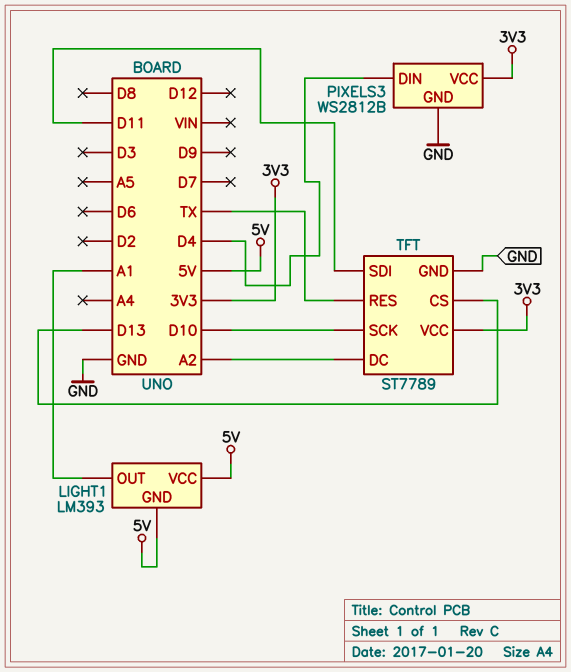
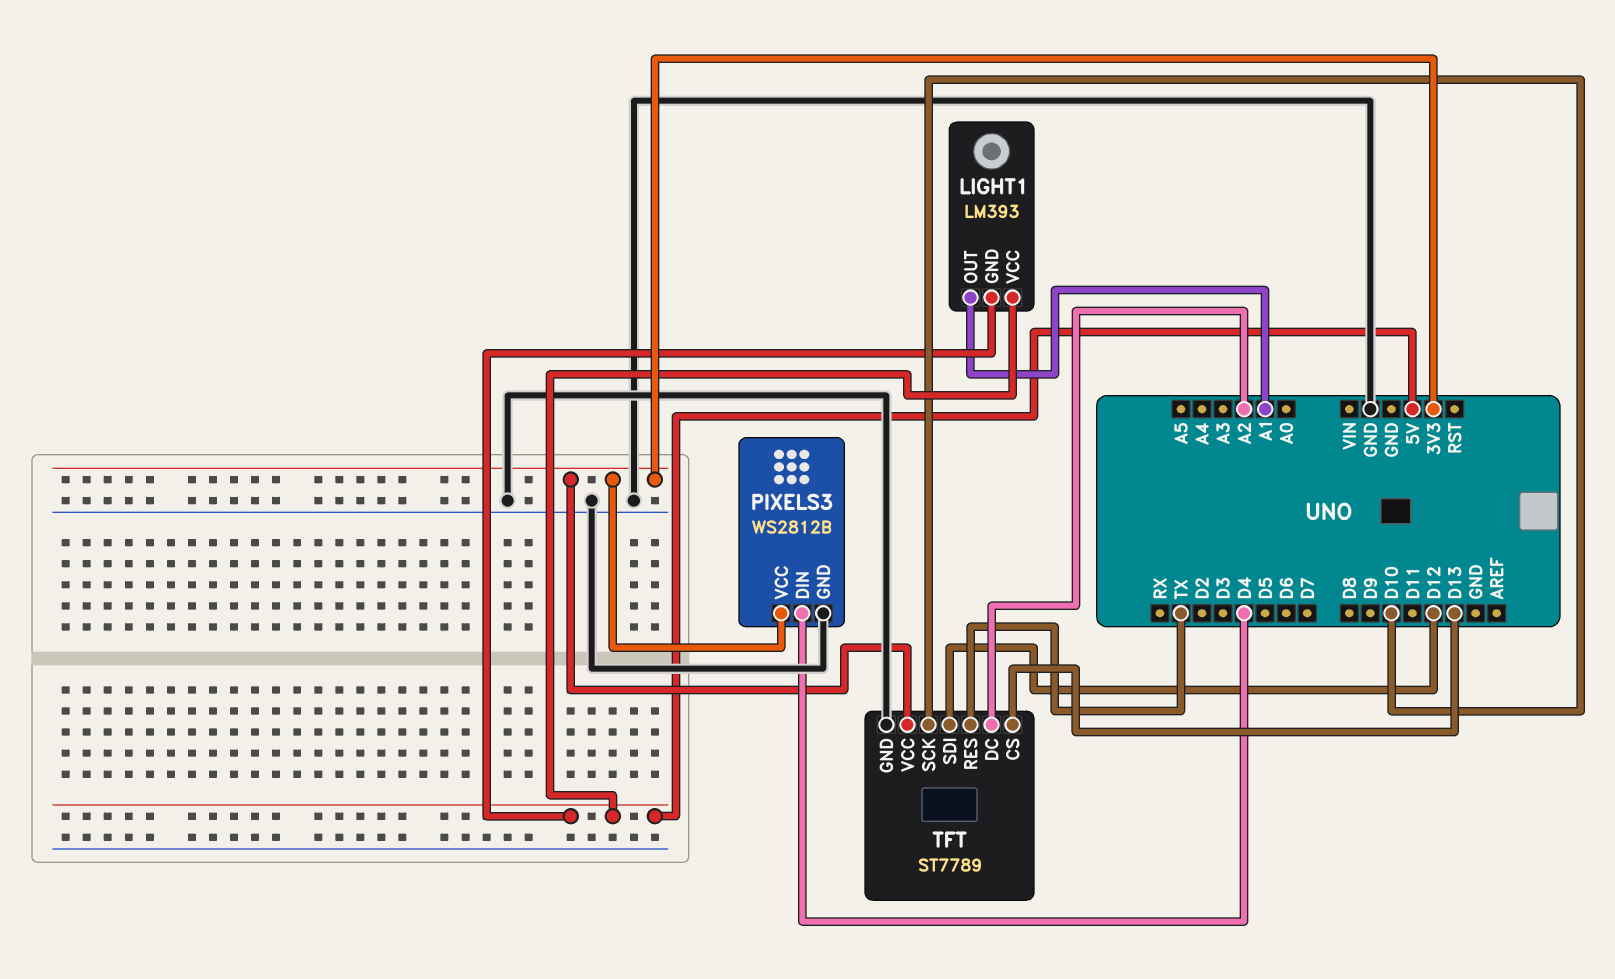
TFT pin SDI: D11 -> D12

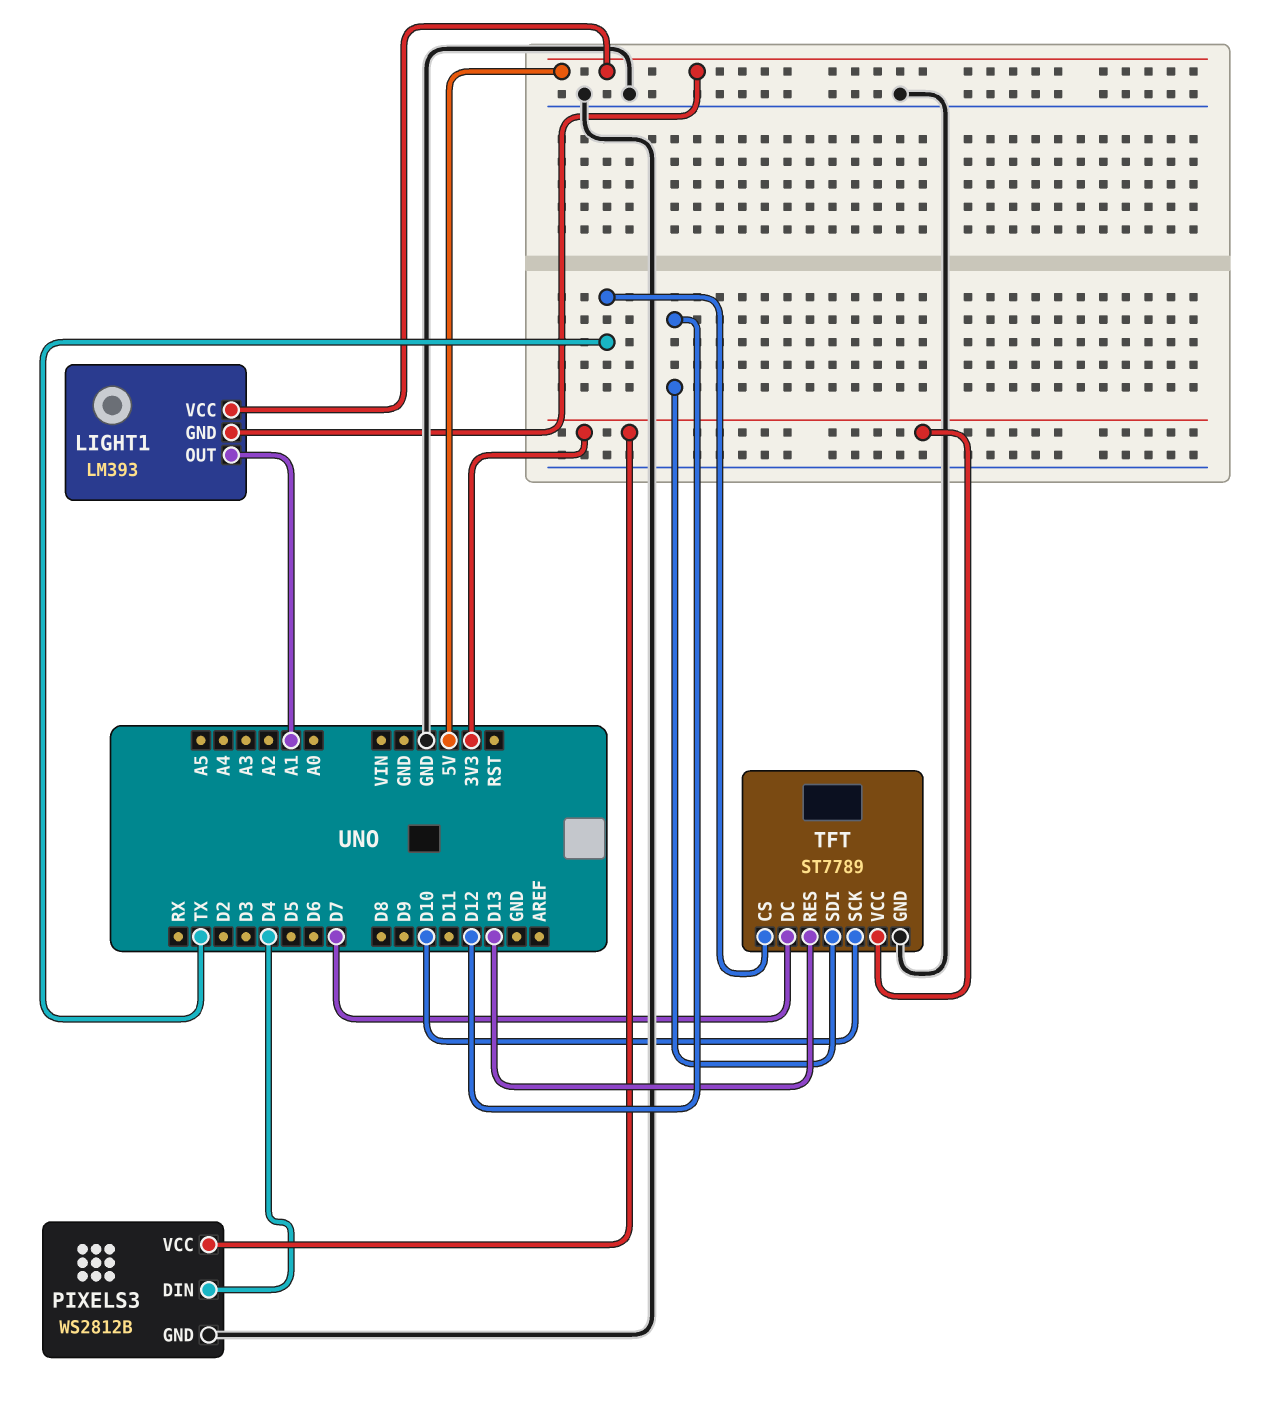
TFT pin CS: D13 -> TX
TFT pin DC: A2 -> D7
TFT pin RES: TX -> D13

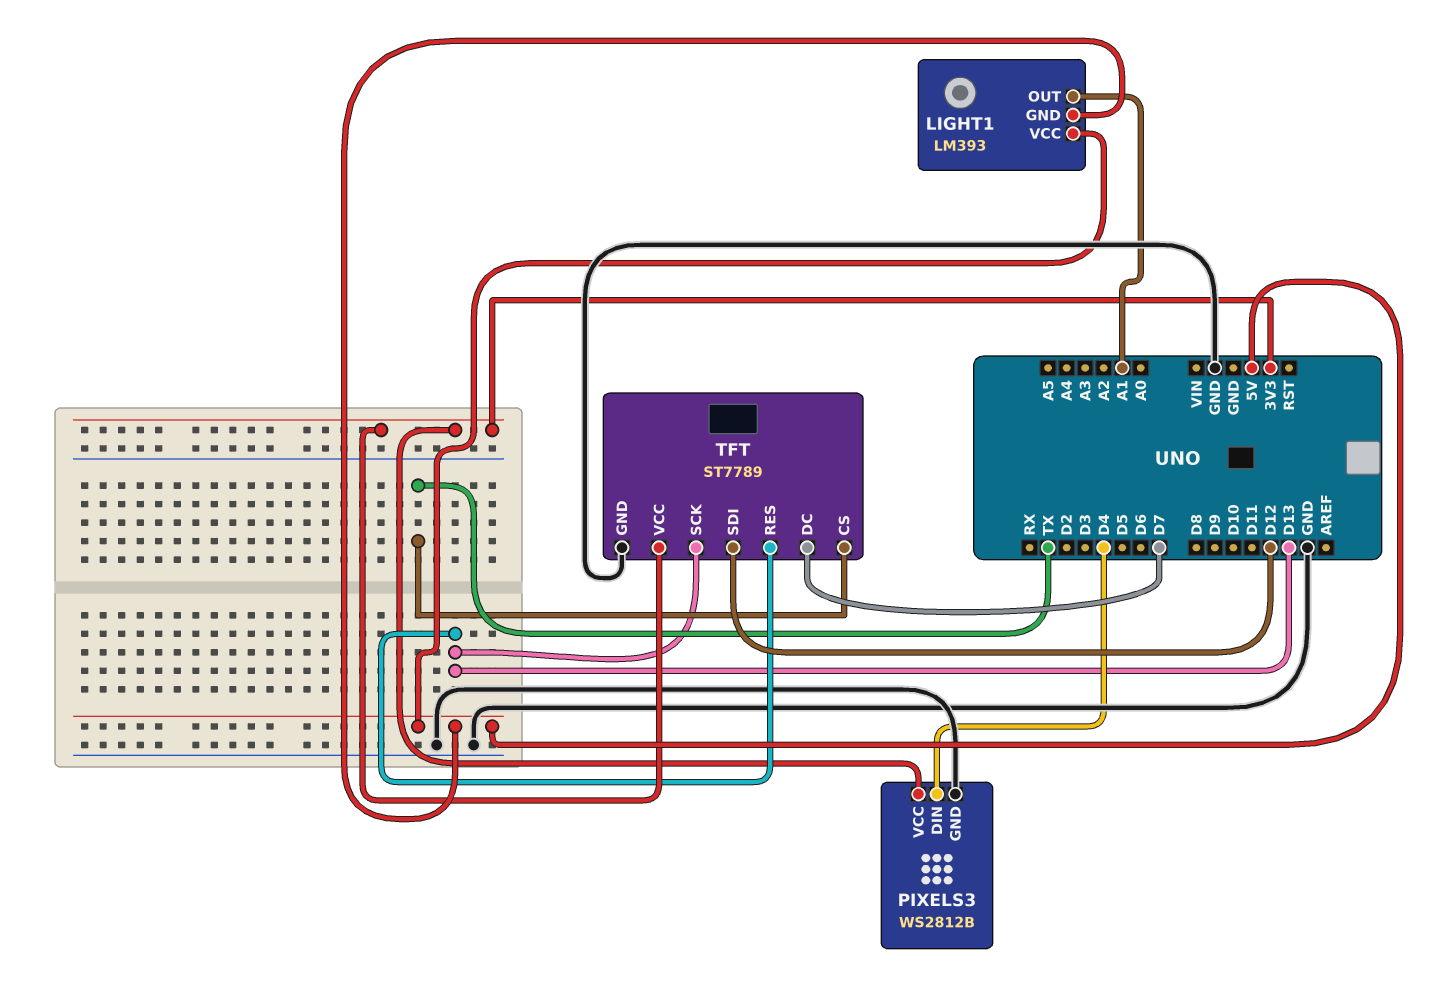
TFT pin SCK: D10 -> D13

